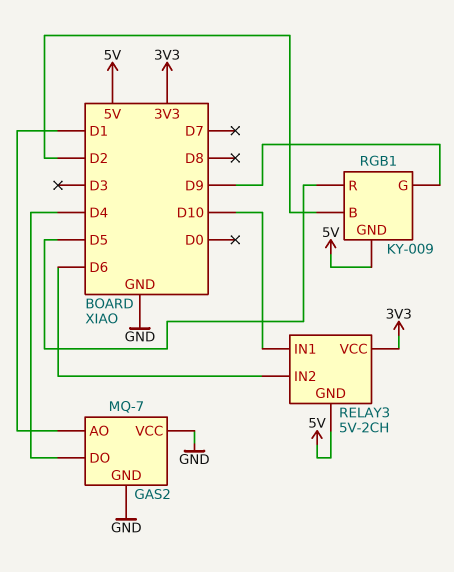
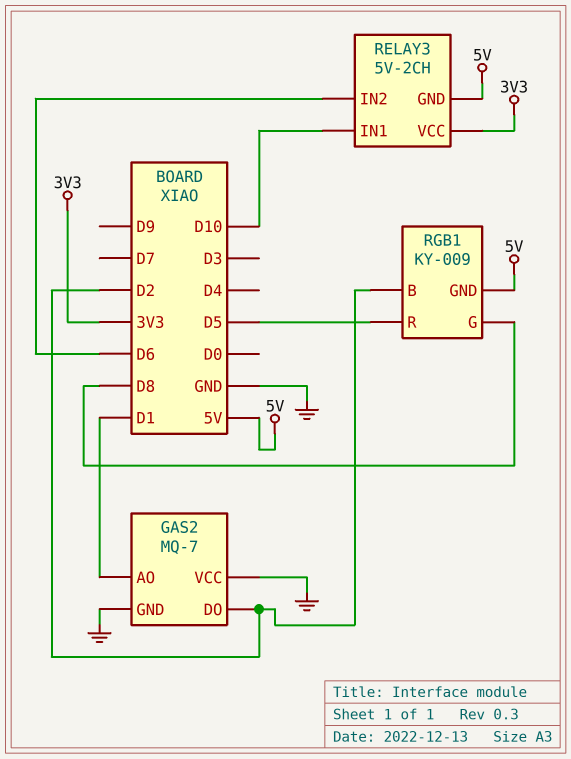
GAS2 pin DO: D4 -> D2
RGB1 pin G: D9 -> D8

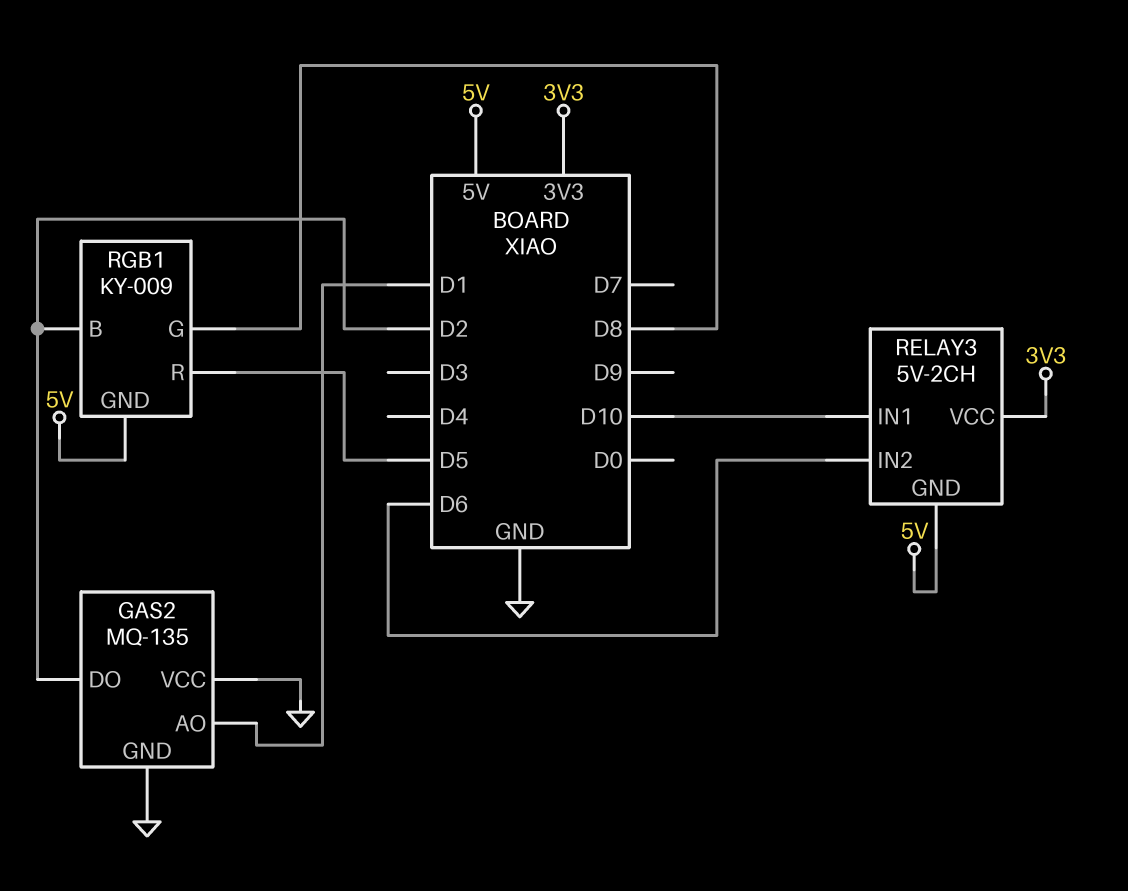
GAS2: MQ-7 -> MQ-135

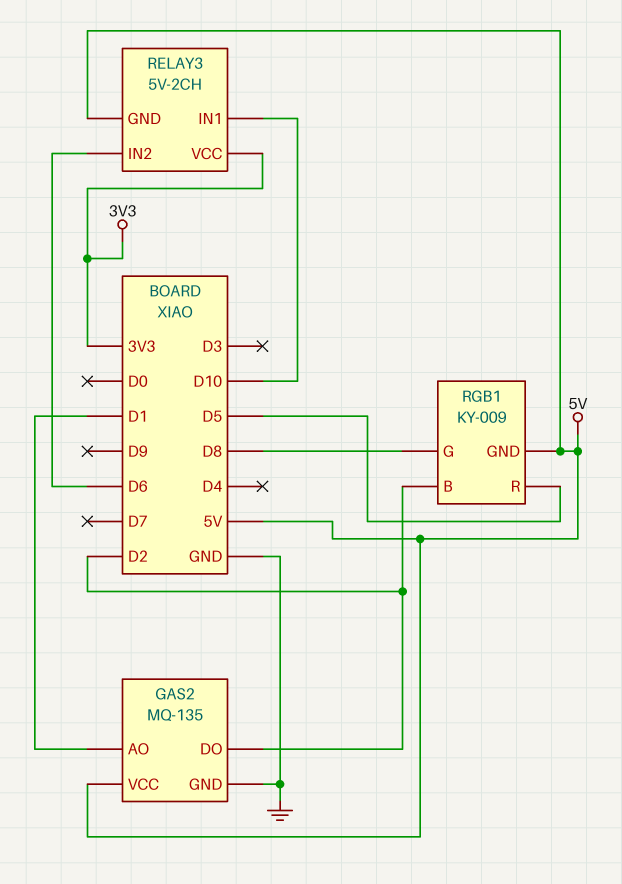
GAS2 pin VCC: GND -> 5V

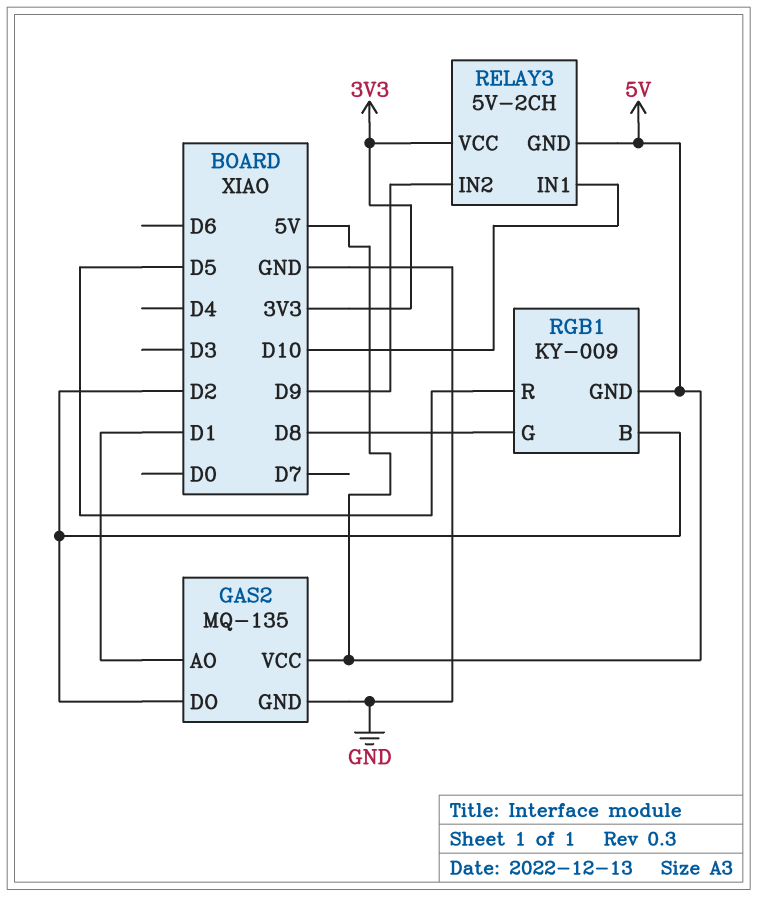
RELAY3 pin IN2: D6 -> D9

